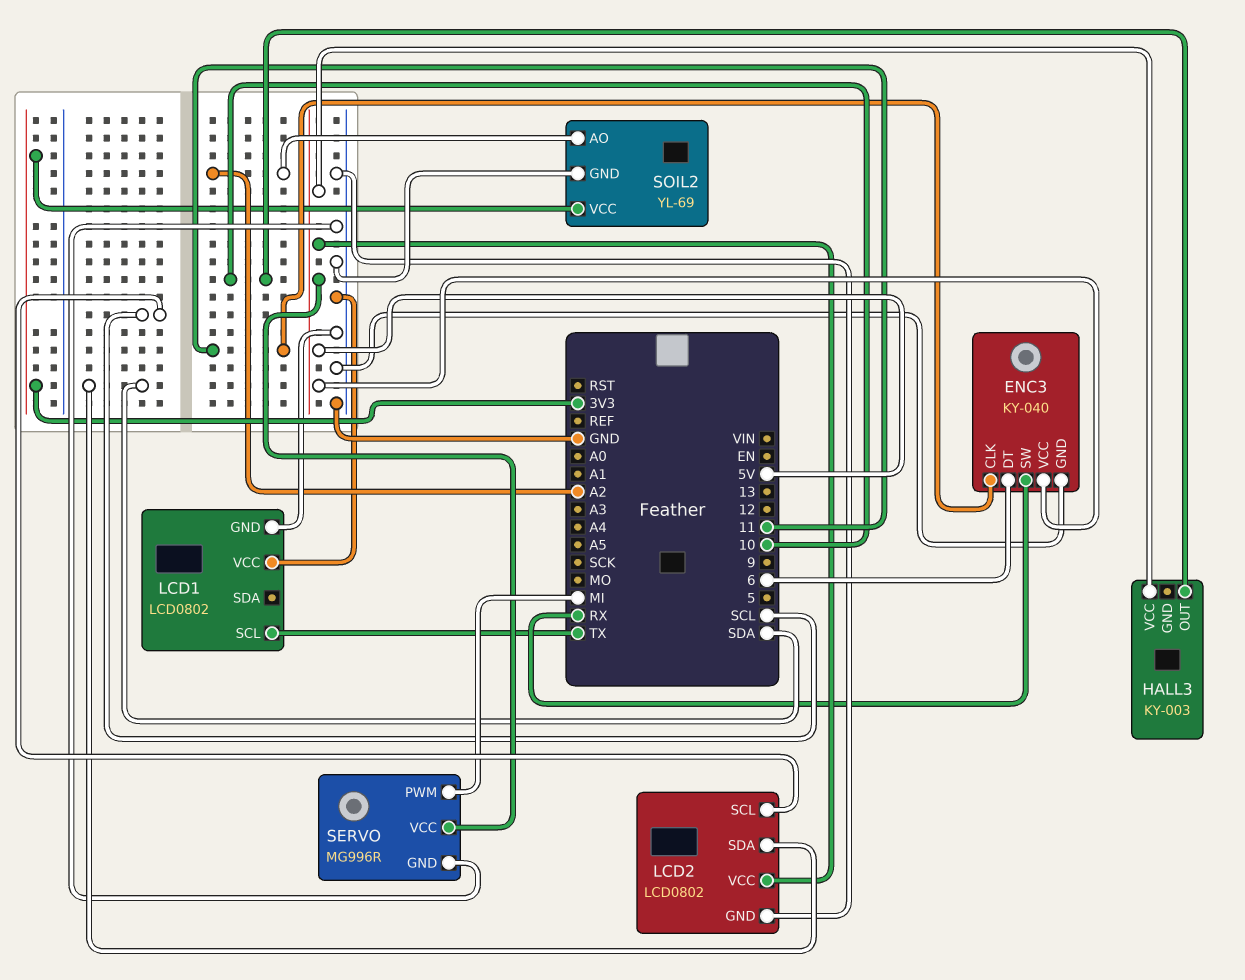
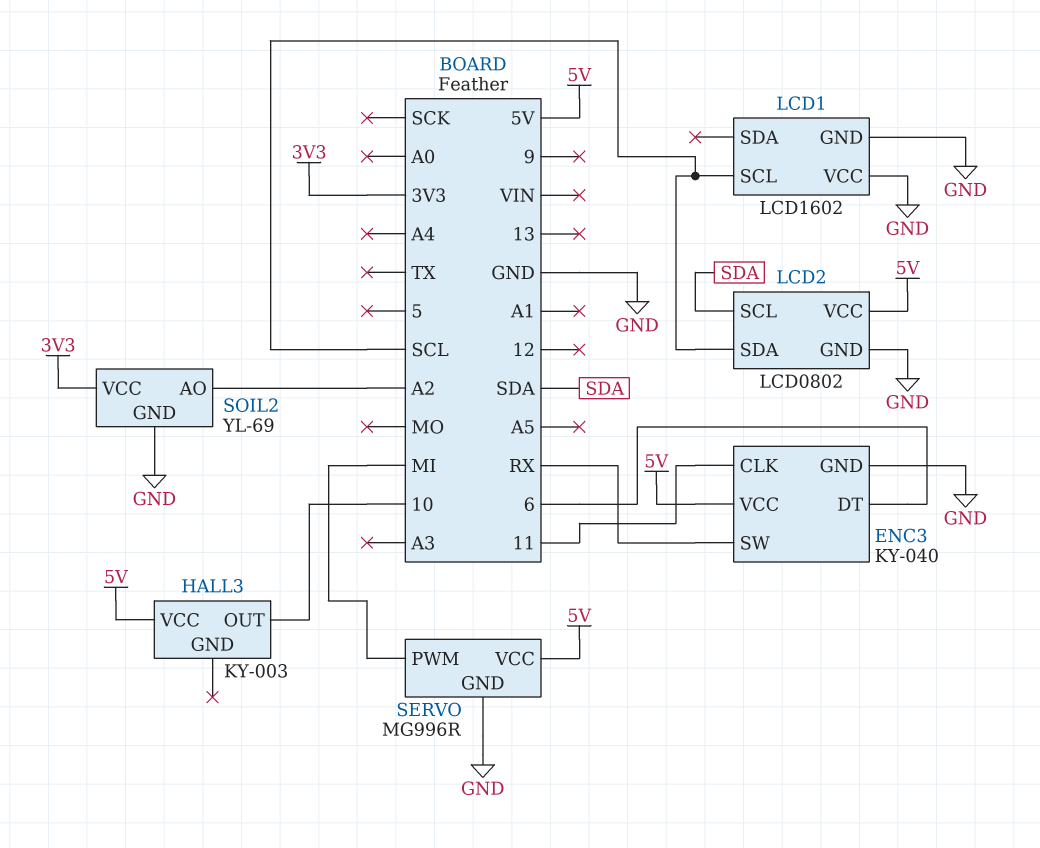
LCD1: LCD0802 -> LCD1602
LCD1 pin SCL: TX -> SCL
LCD2 pin SCL: SCL -> SDA
LCD2 pin SDA: SDA -> SCL

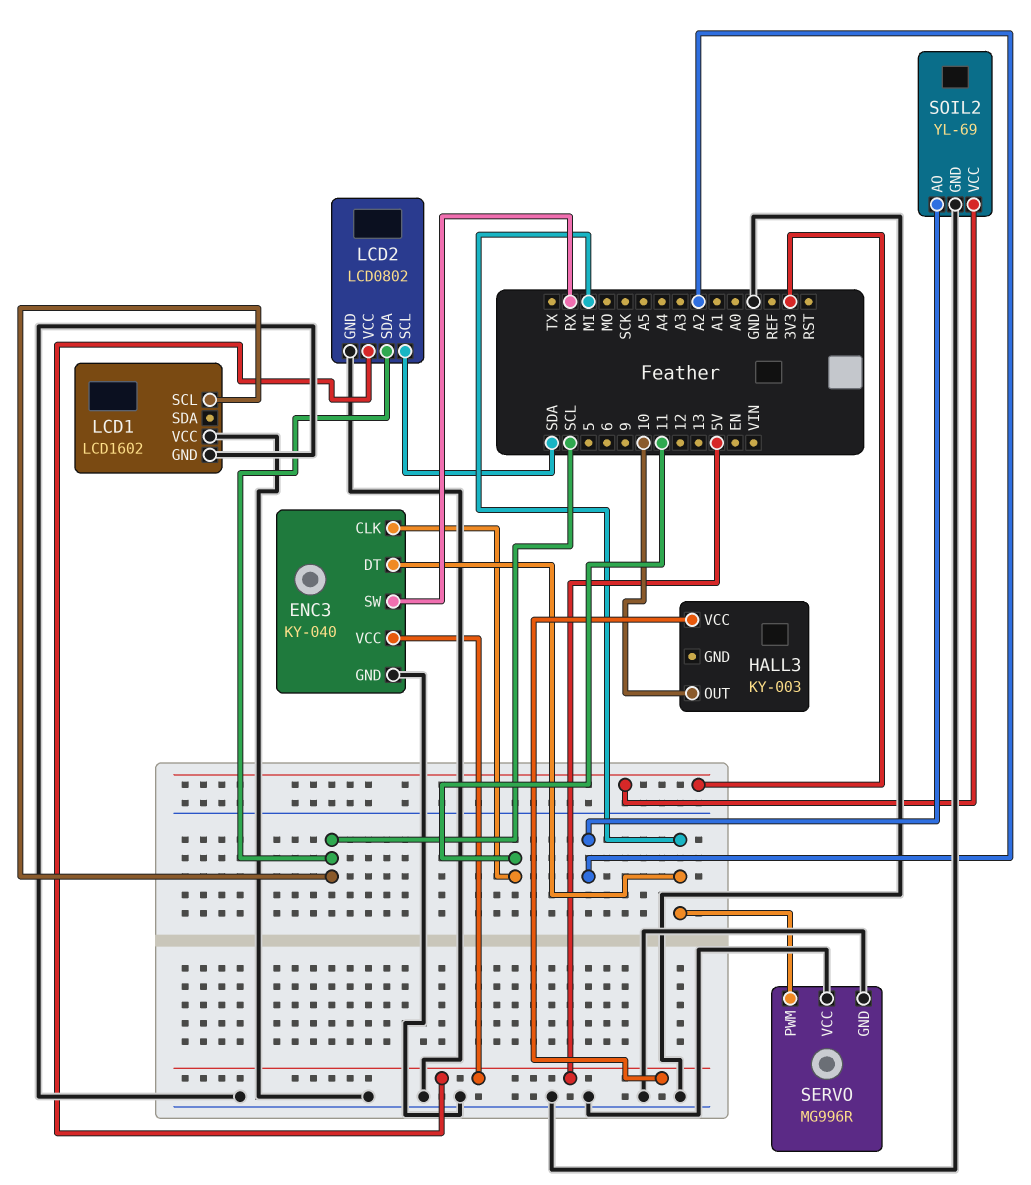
ENC3 pin DT: 6 -> MI
SERVO pin VCC: 5V -> GND

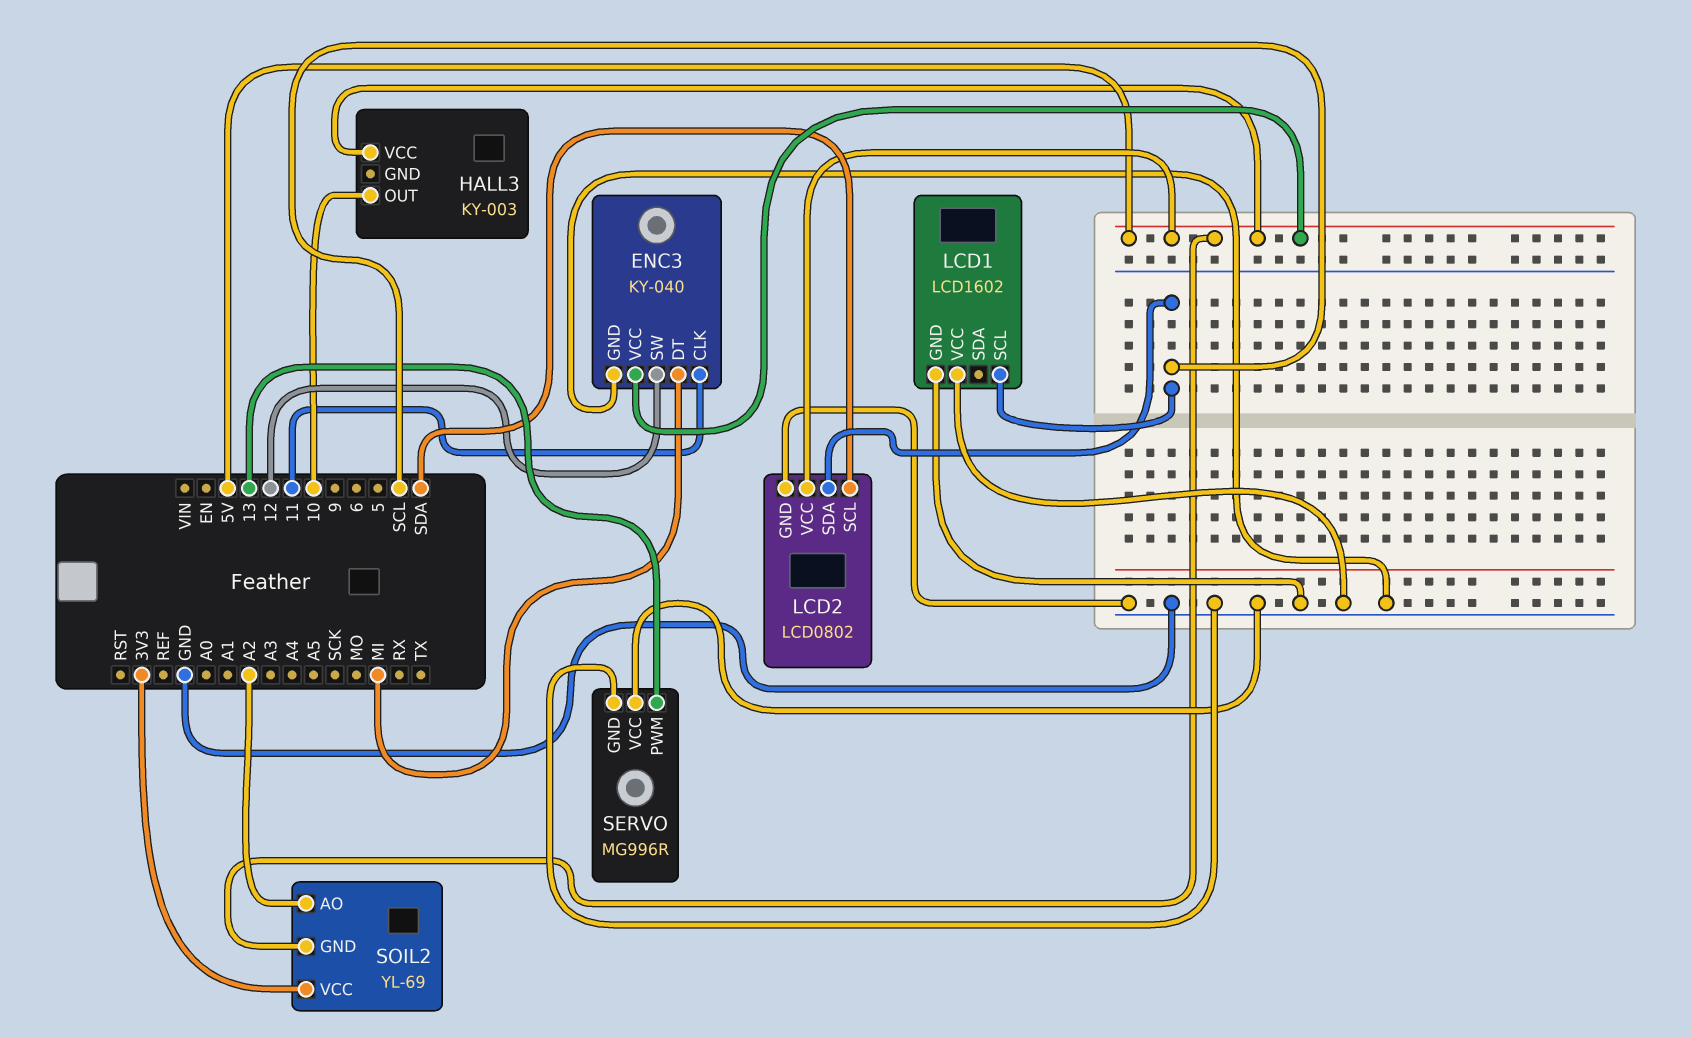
ENC3 pin SW: RX -> 12
SERVO pin PWM: MI -> 13
SOIL2 pin GND: GND -> 5V

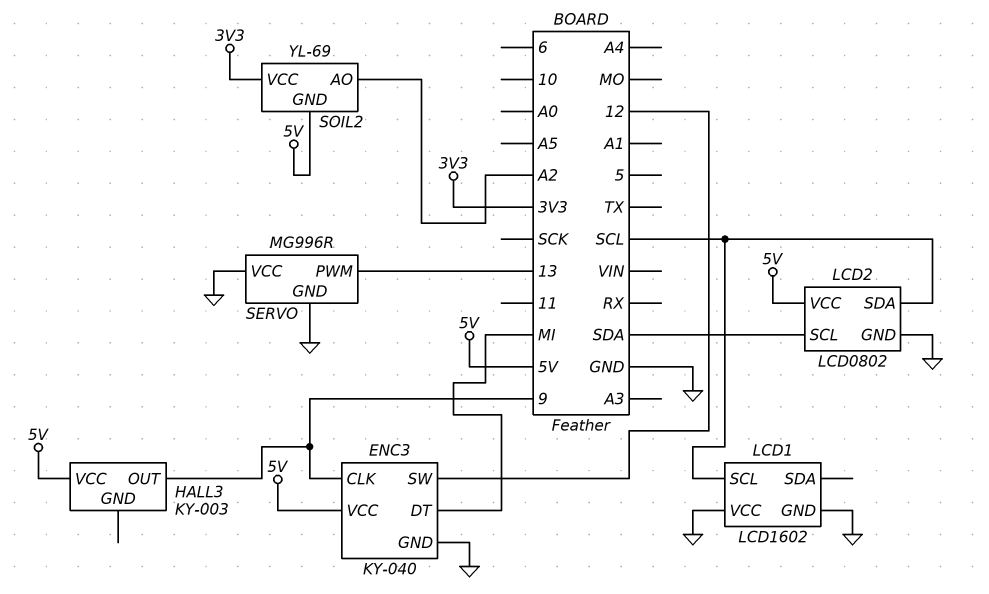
ENC3 pin CLK: 11 -> 9
HALL3 pin OUT: 10 -> 9

